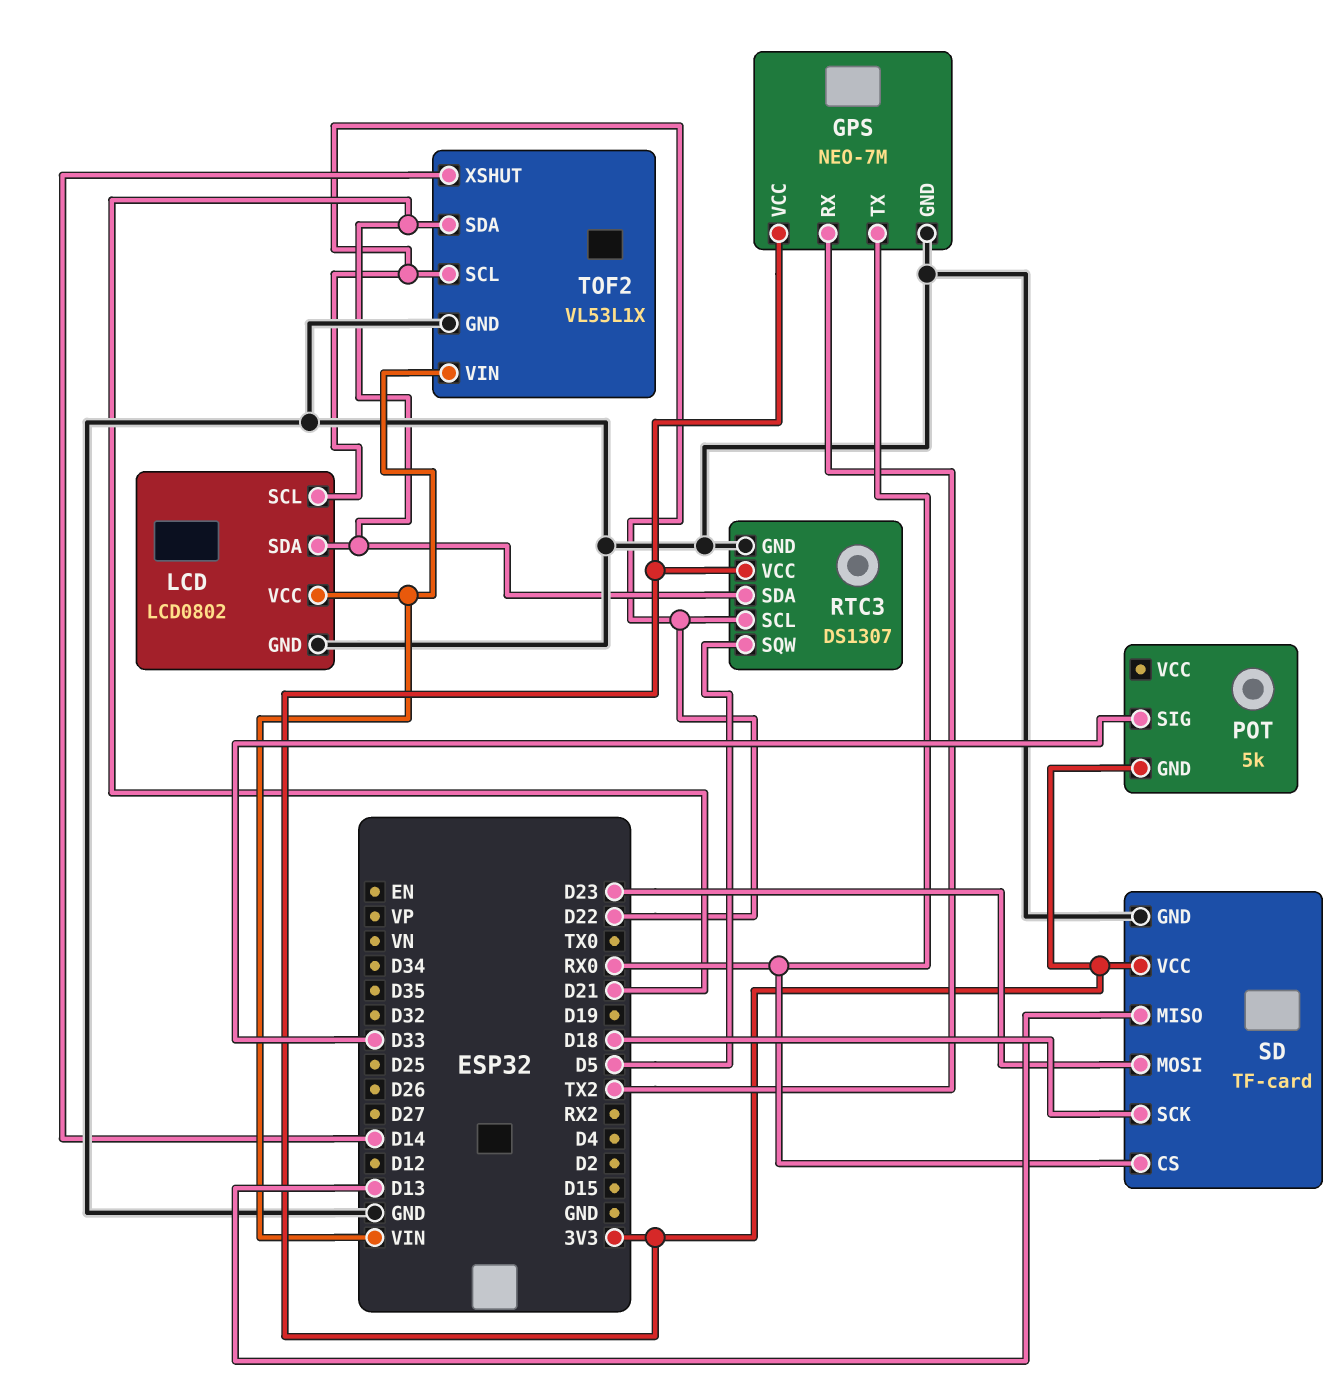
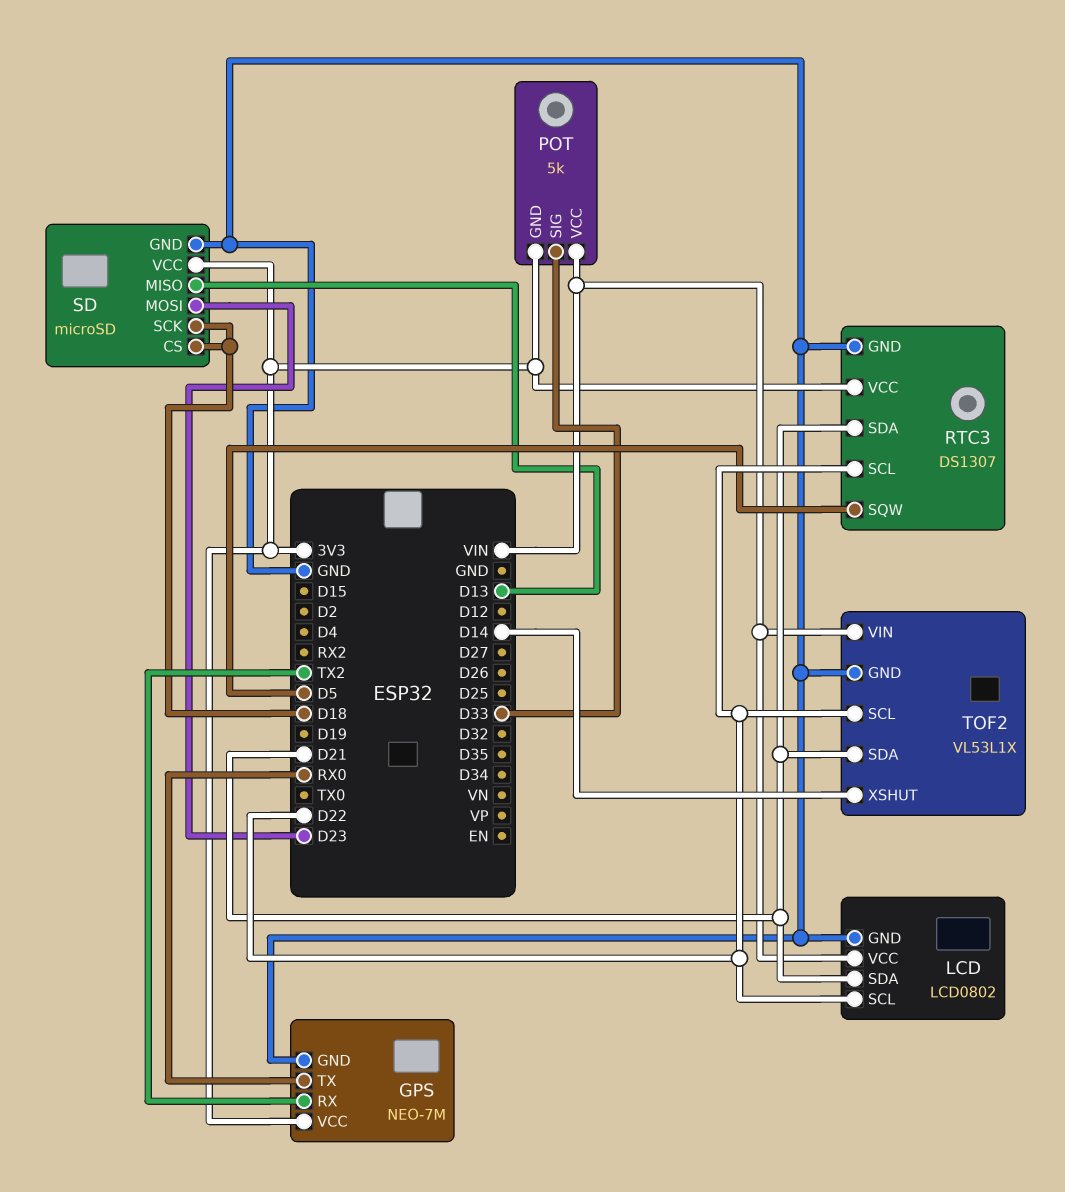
POT pin VCC: none -> VIN
SD: TF-card -> microSD
SD pin CS: RX0 -> D18

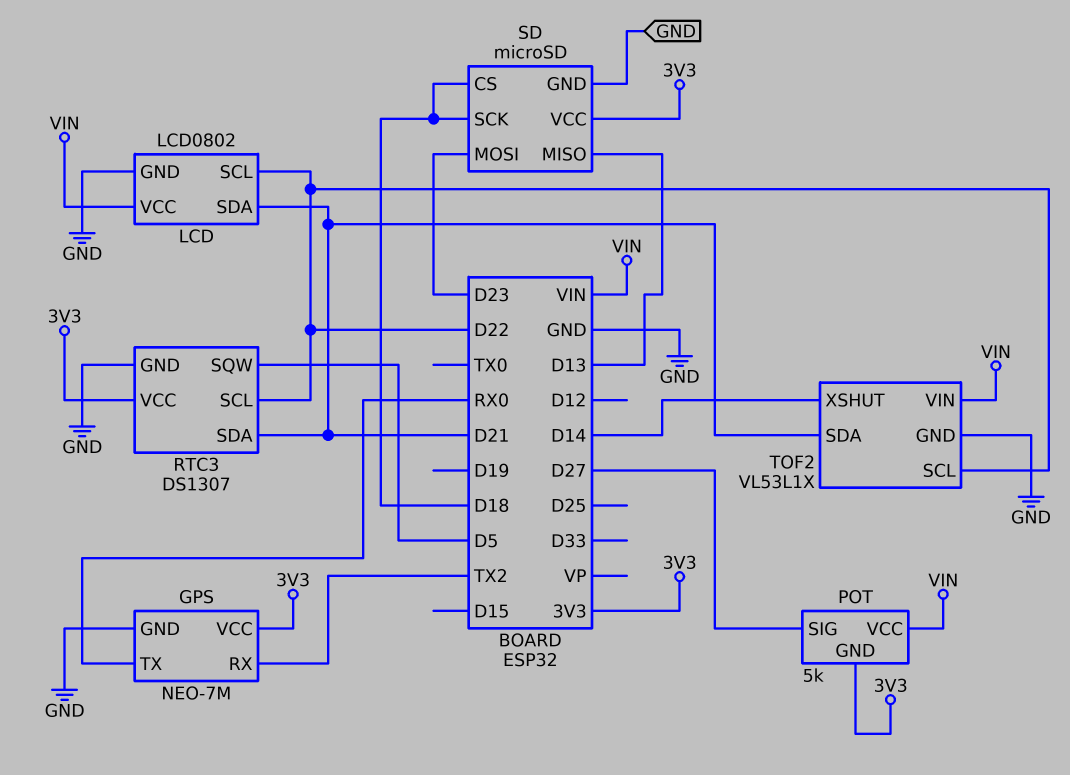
POT pin SIG: D33 -> D27

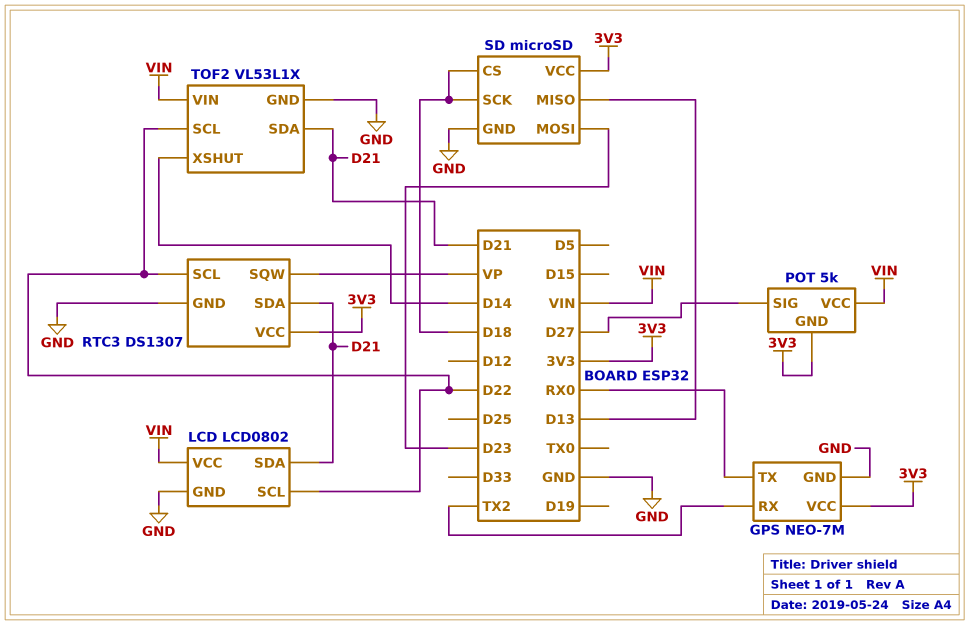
RTC3 pin SQW: D5 -> VP

